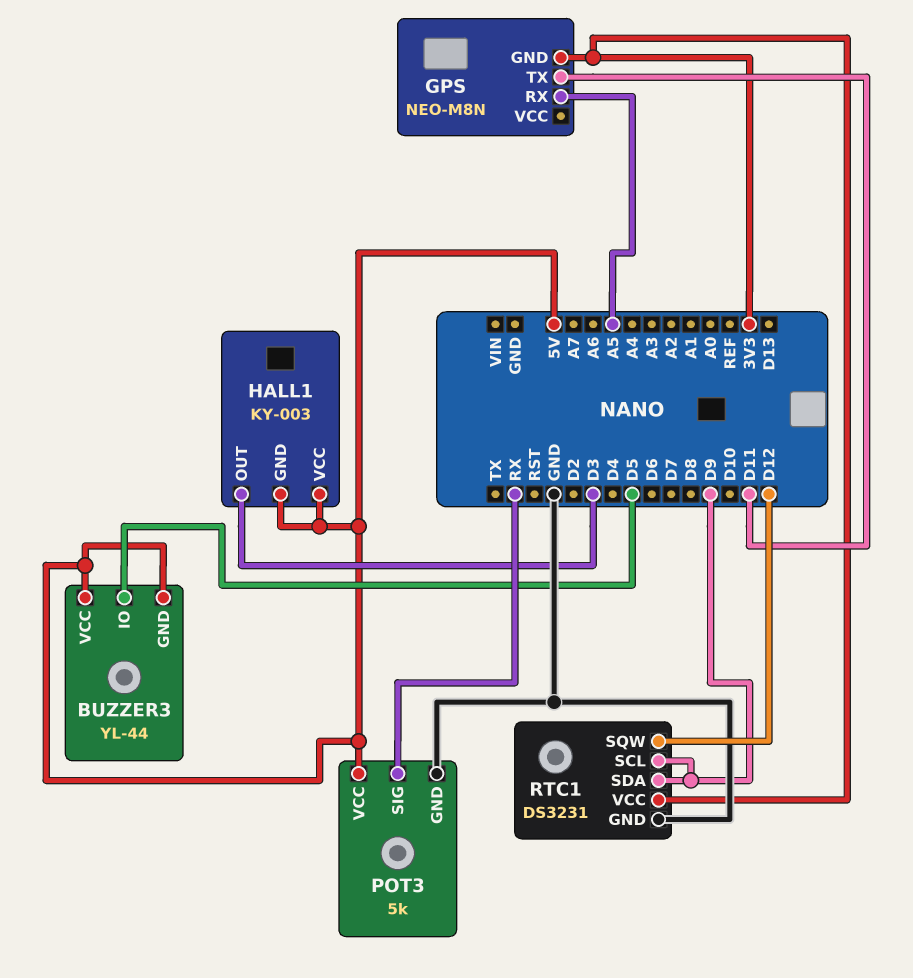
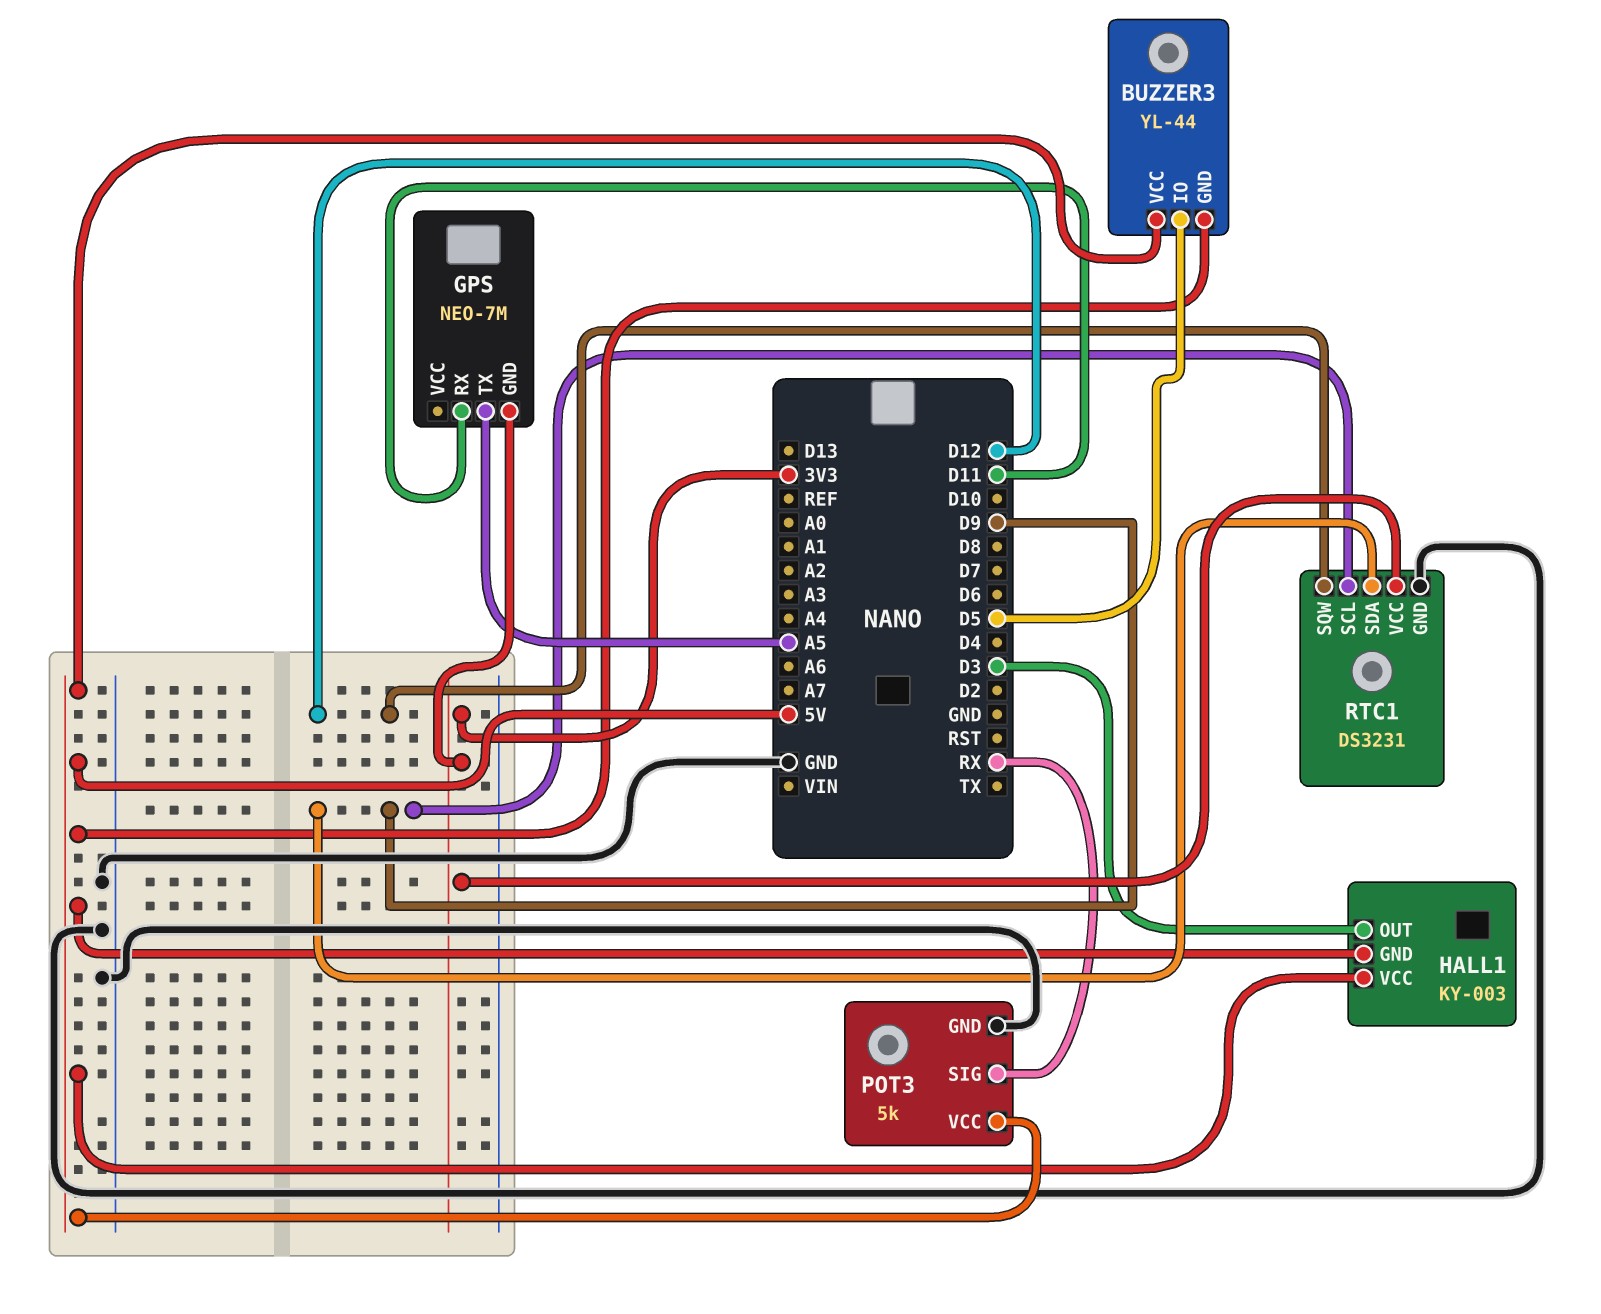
GPS: NEO-M8N -> NEO-7M
GPS pin RX: A5 -> D11
GPS pin TX: D11 -> A5

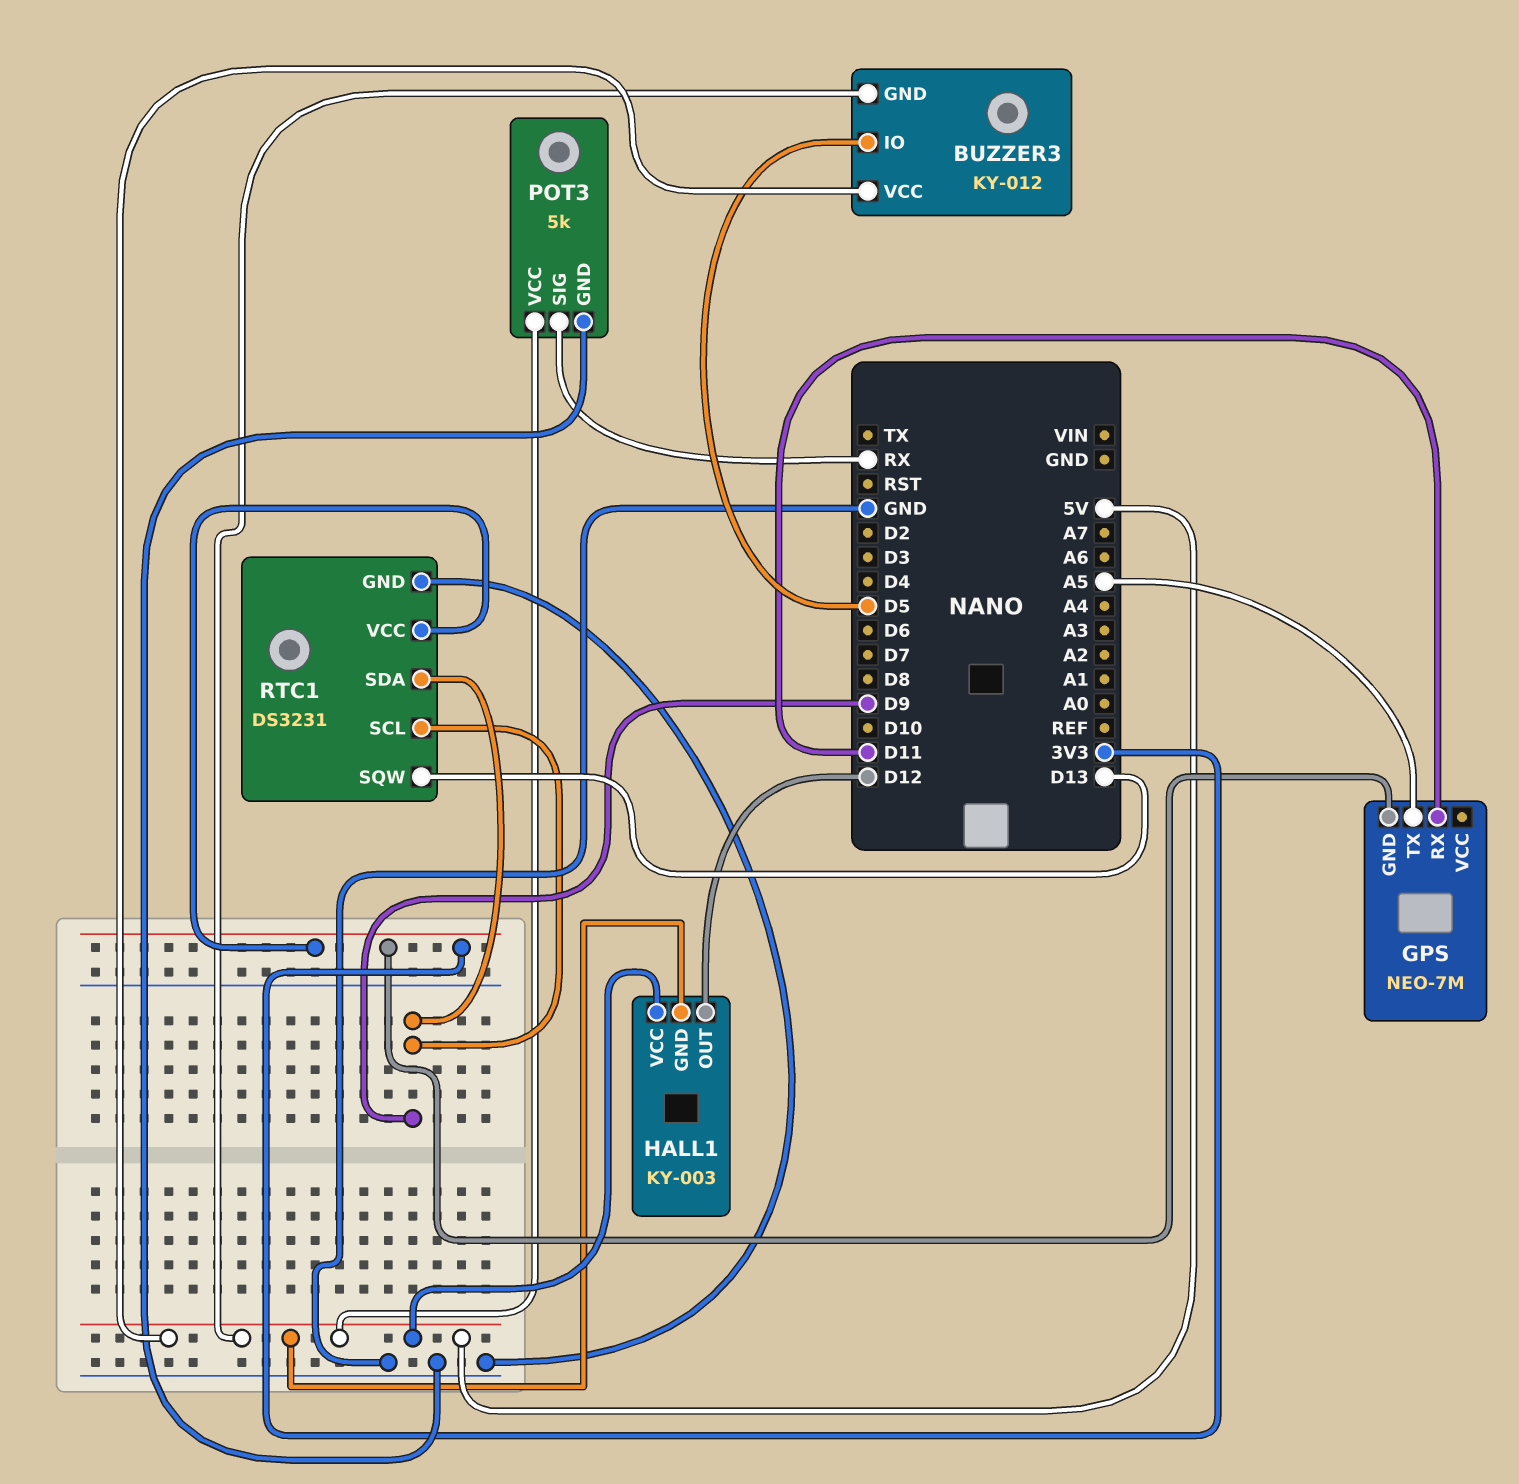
BUZZER3: YL-44 -> KY-012
HALL1 pin OUT: D3 -> D12
RTC1 pin SQW: D12 -> D13

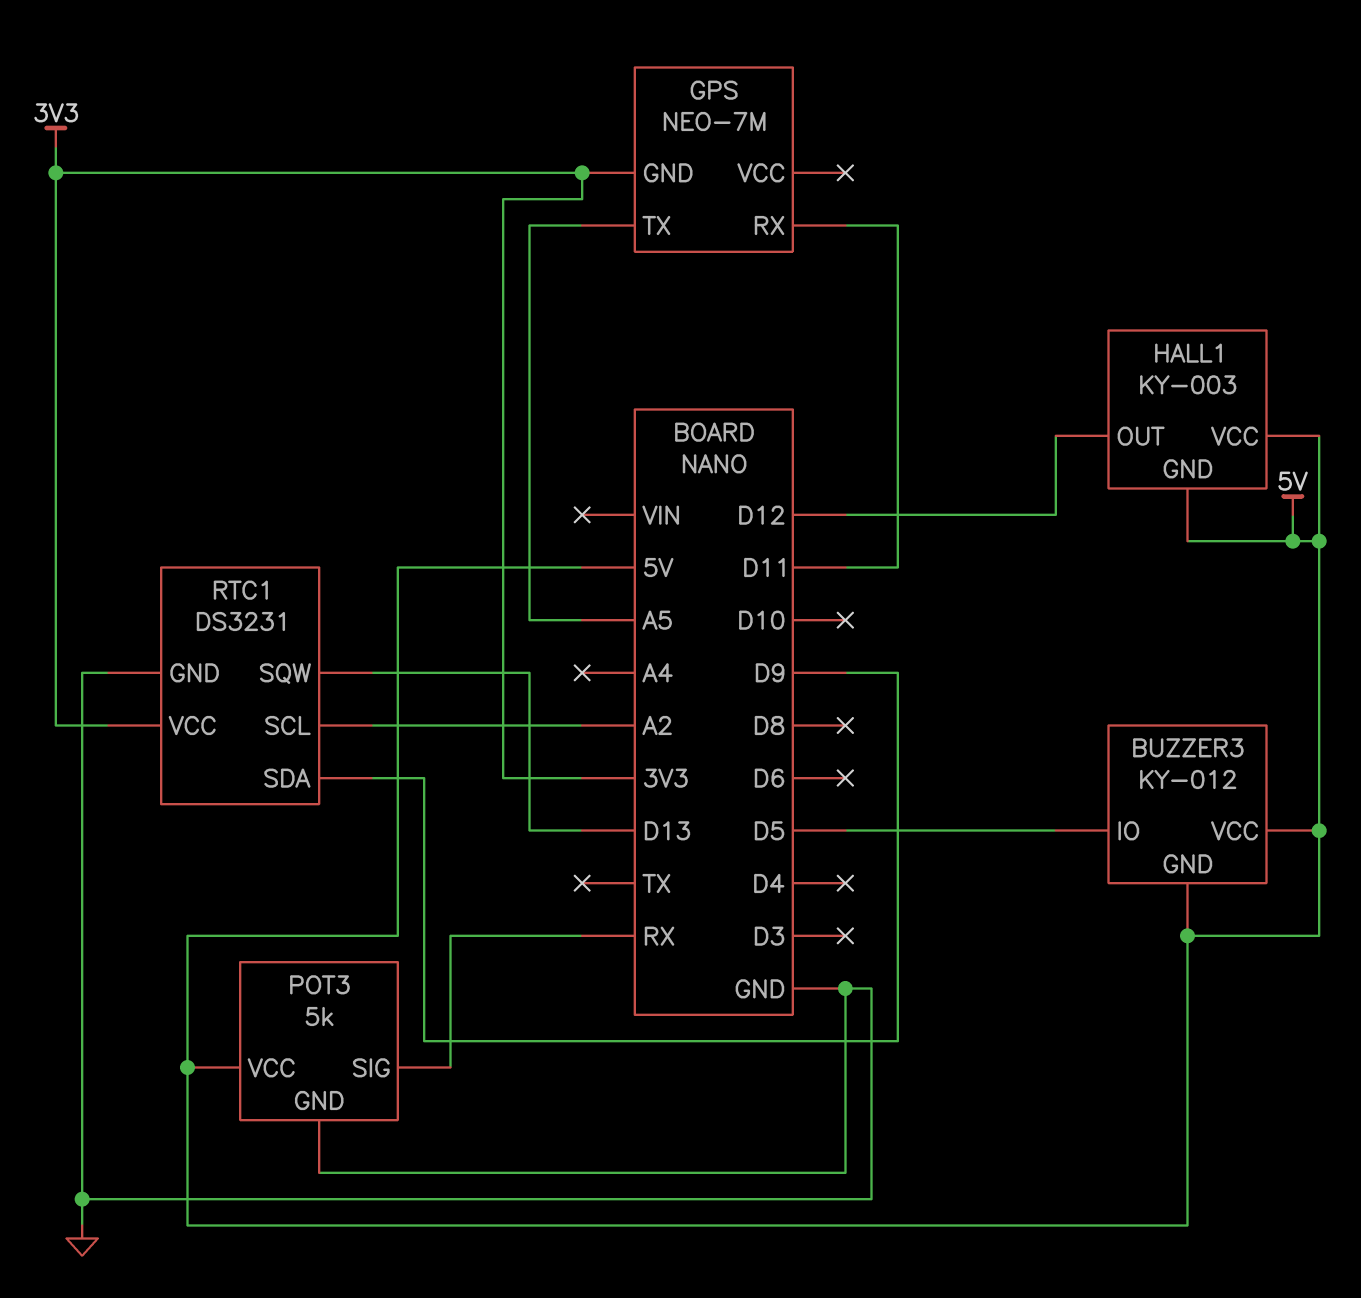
RTC1 pin SCL: D9 -> A2

